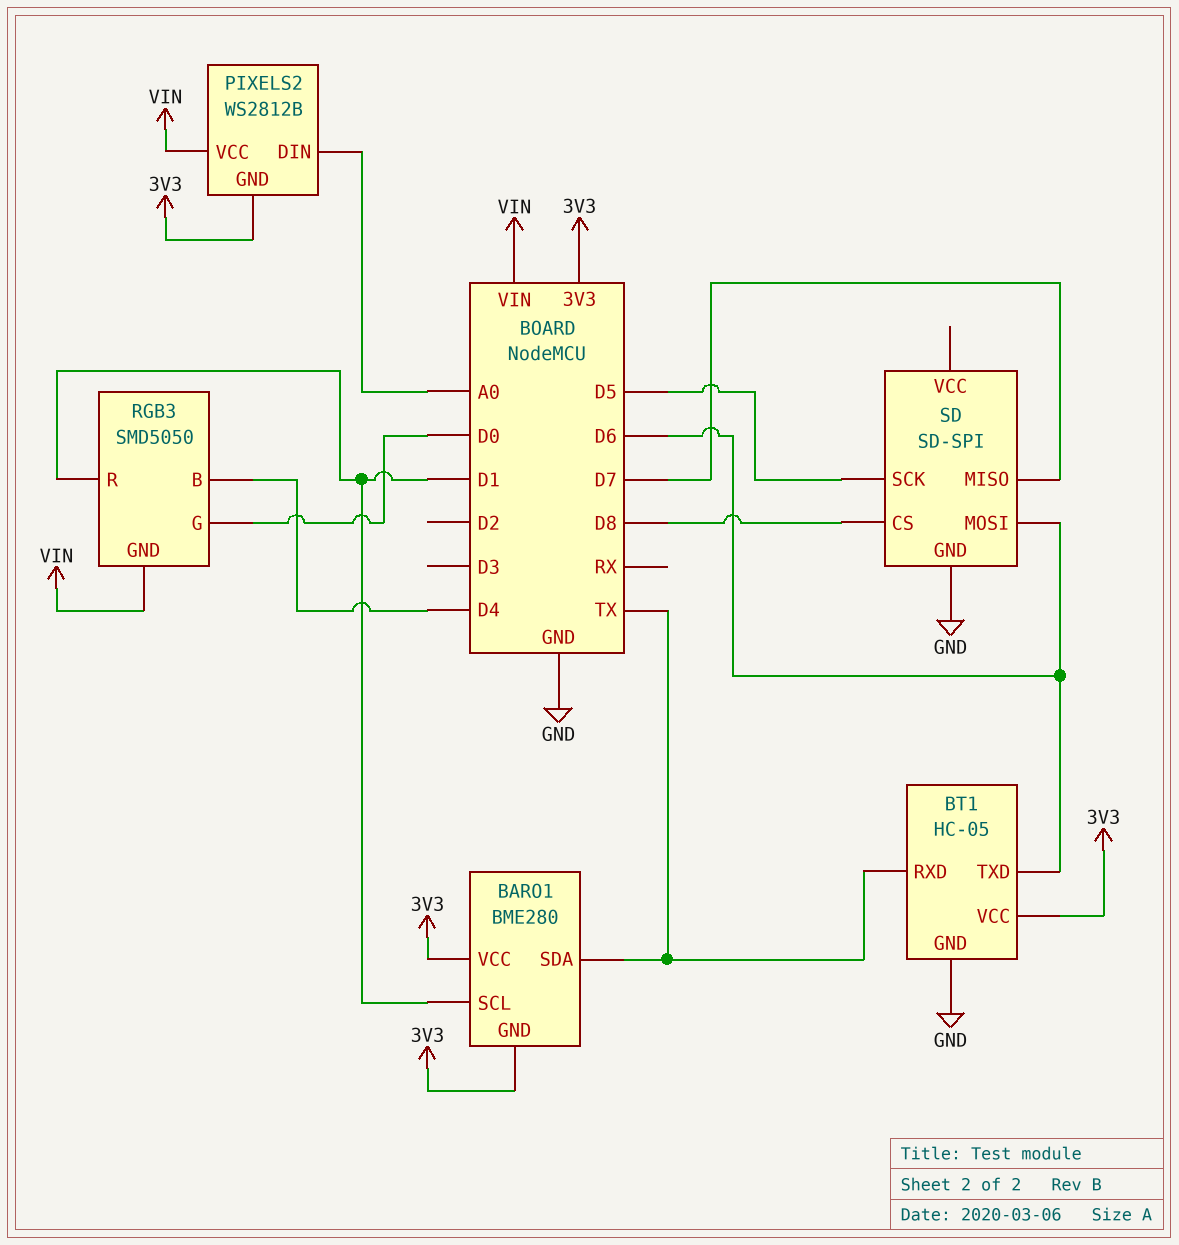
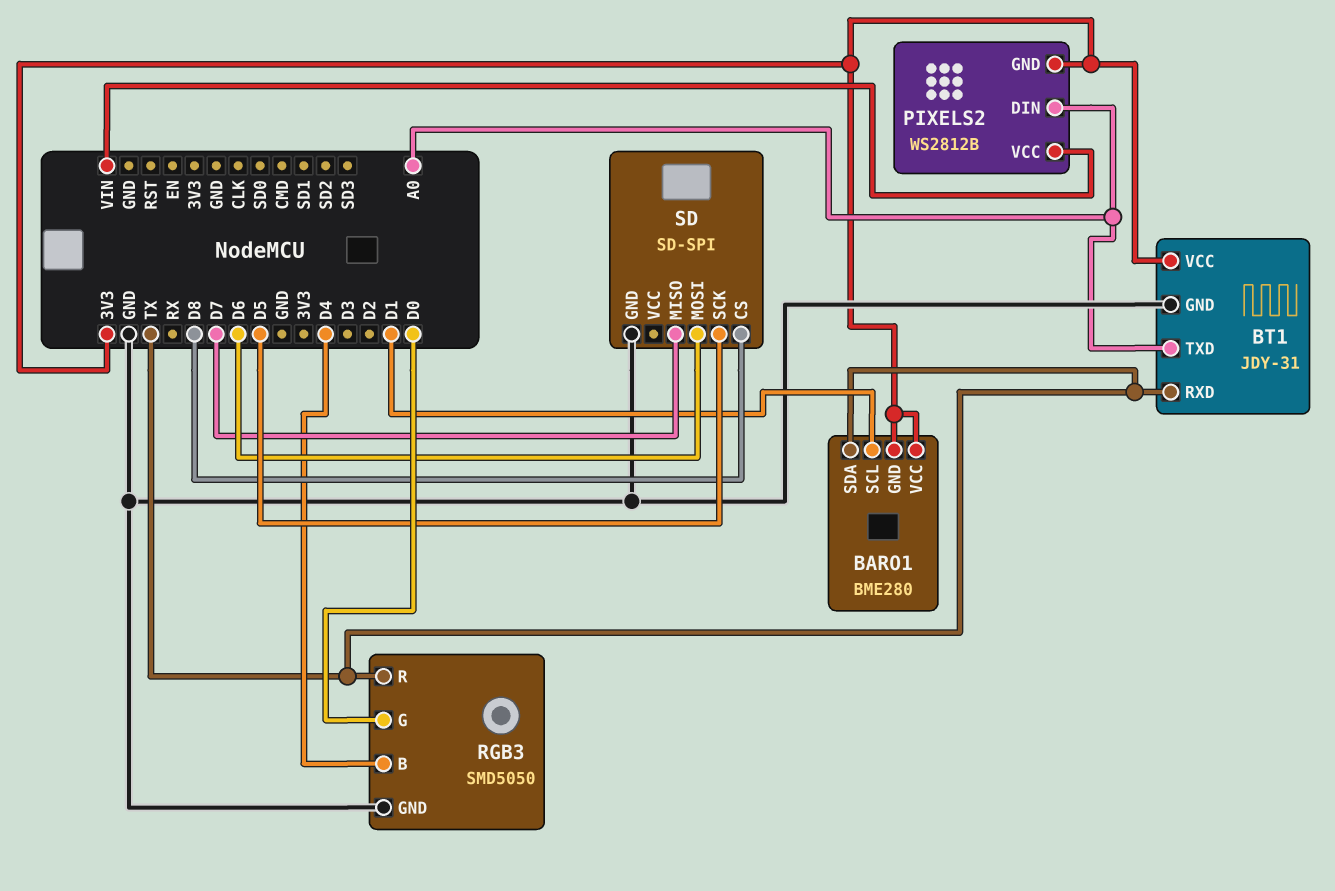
BT1: HC-05 -> JDY-31
BT1 pin TXD: D6 -> A0
RGB3 pin GND: VIN -> GND
RGB3 pin R: D1 -> TX

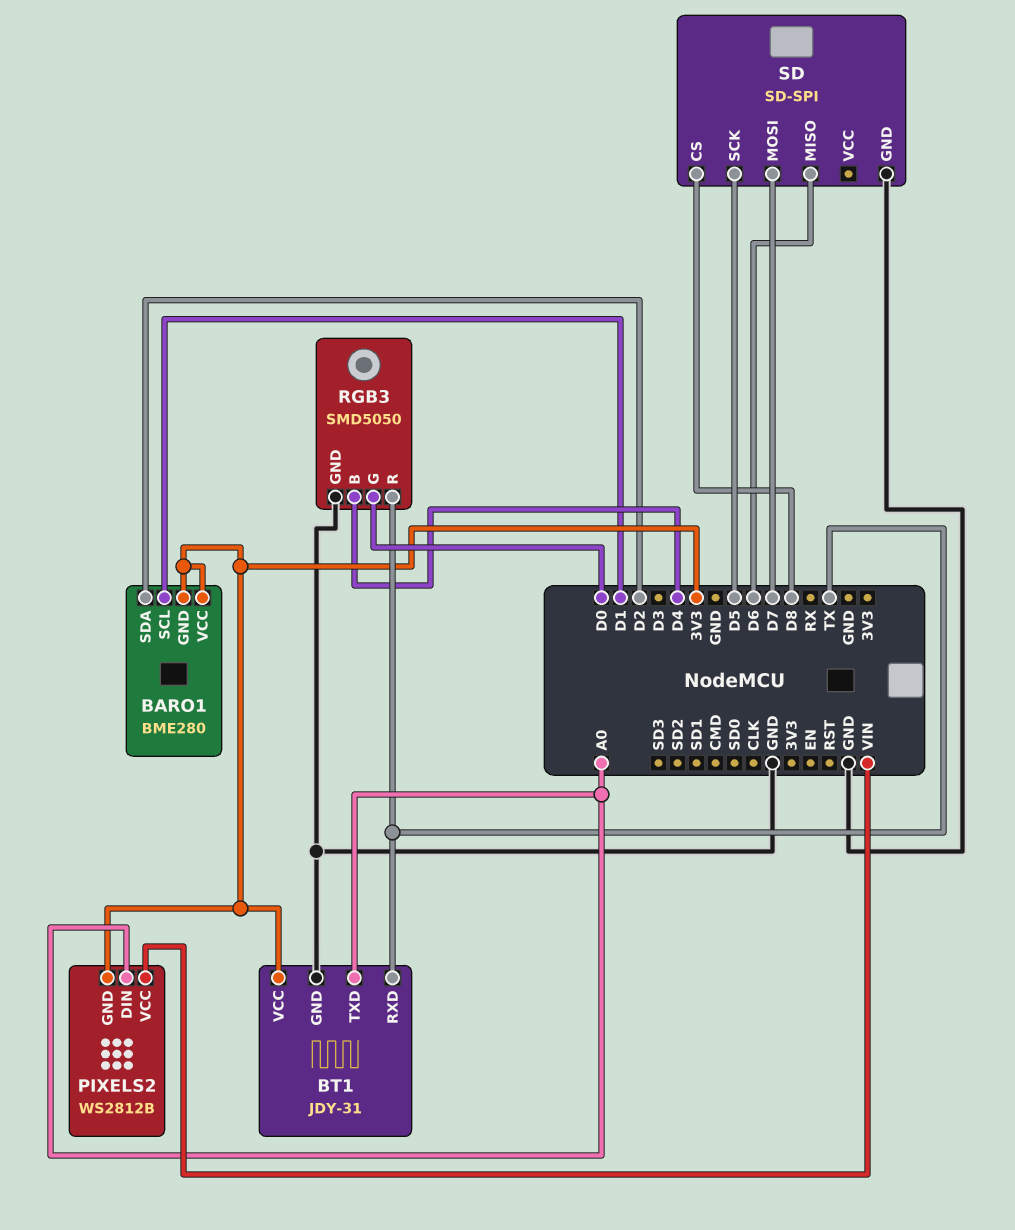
BARO1 pin SDA: TX -> D2
SD pin MISO: D7 -> D6
SD pin MOSI: D6 -> D7

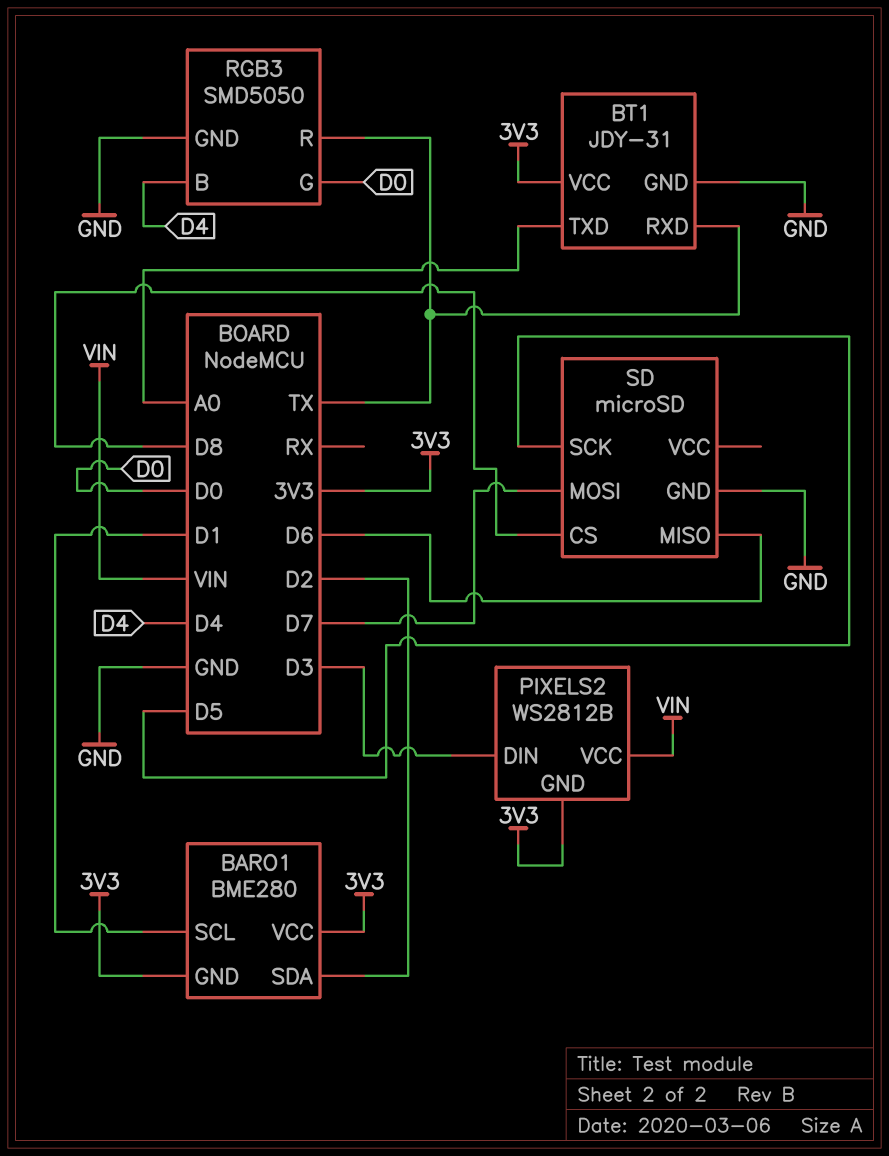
PIXELS2 pin DIN: A0 -> D3
SD: SD-SPI -> microSD

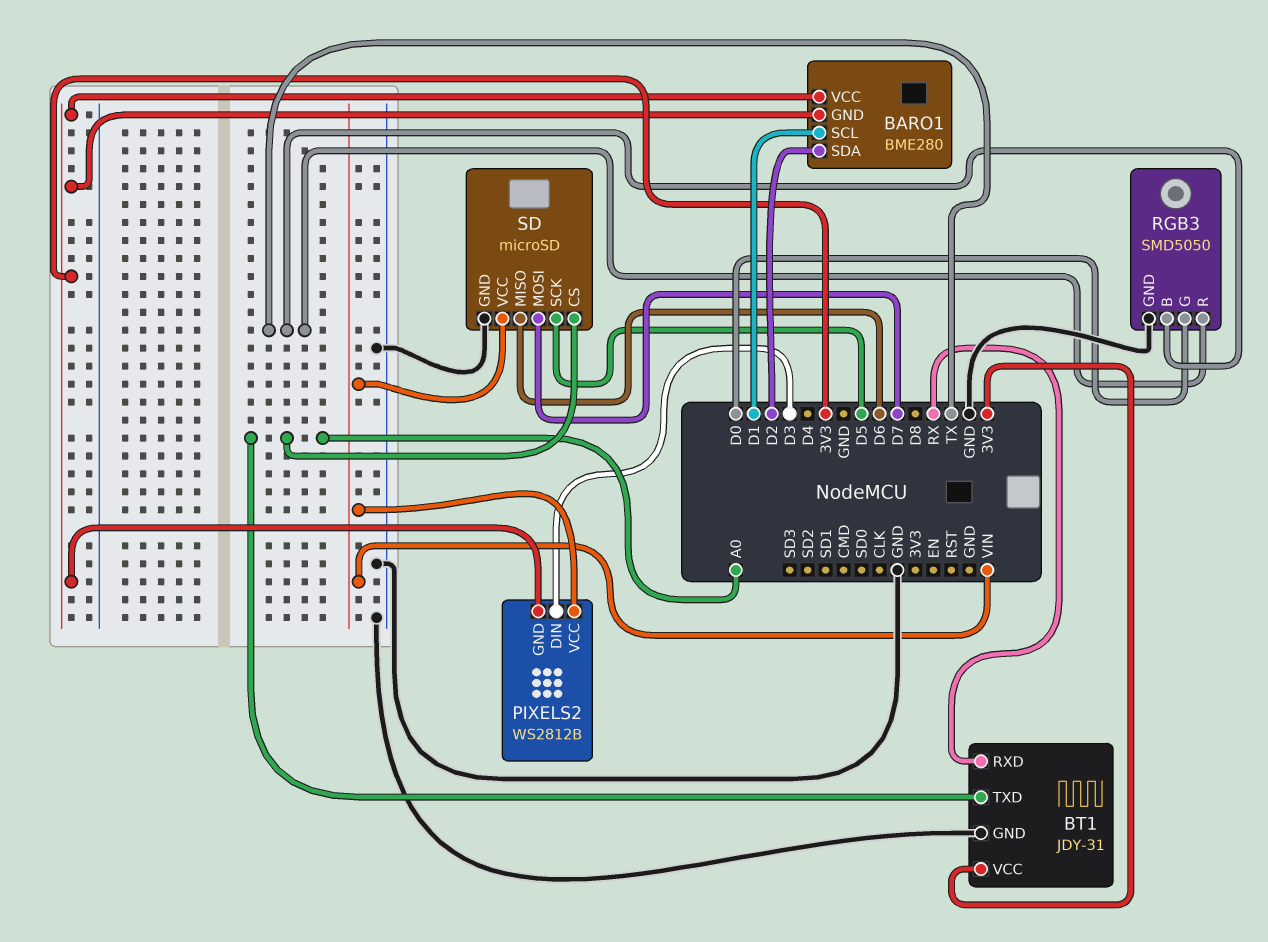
BT1 pin RXD: TX -> RX
RGB3 pin B: D4 -> TX
SD pin CS: D8 -> A0
SD pin VCC: none -> VIN

